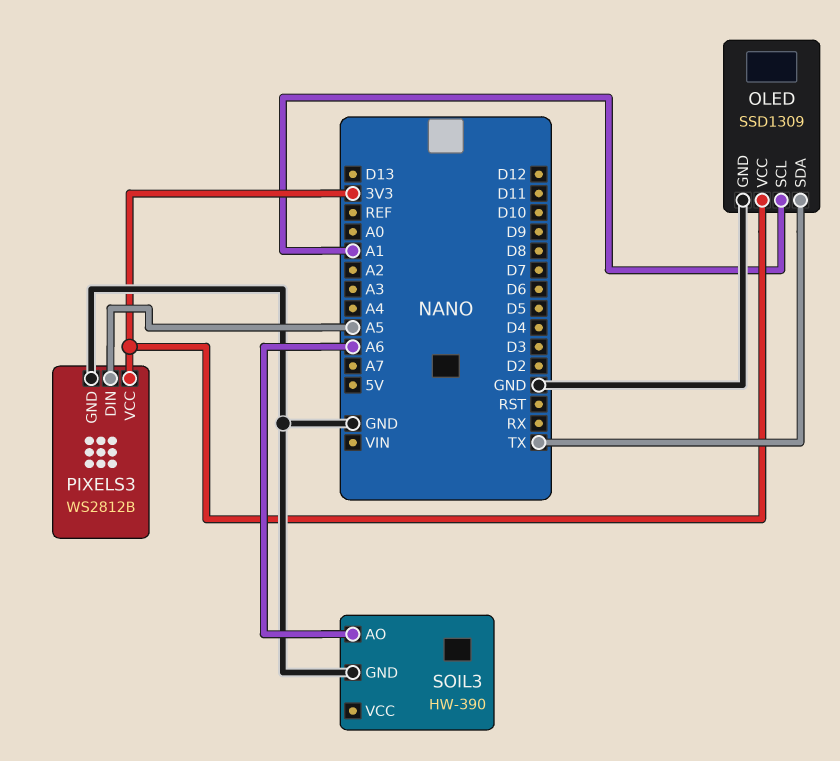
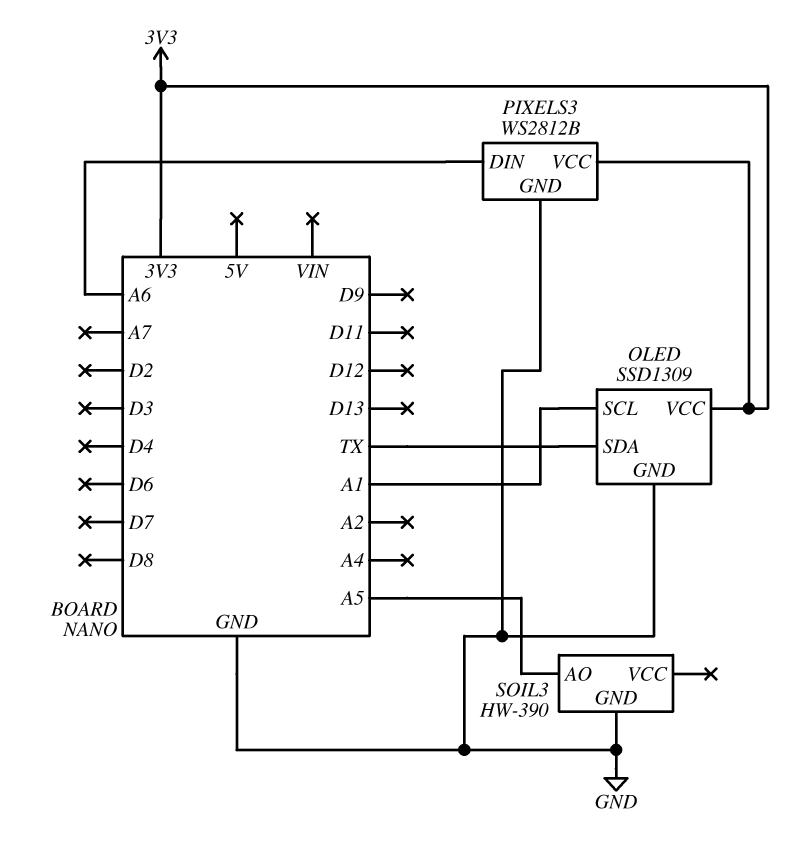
PIXELS3 pin DIN: A5 -> A6
SOIL3 pin AO: A6 -> A5

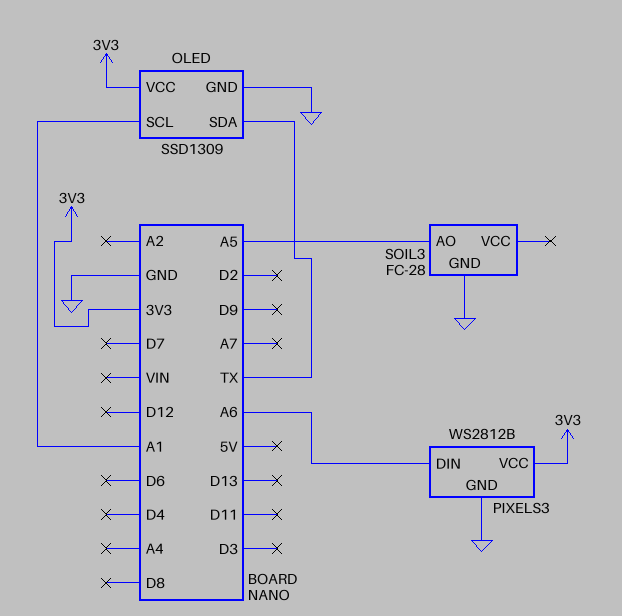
SOIL3: HW-390 -> FC-28

